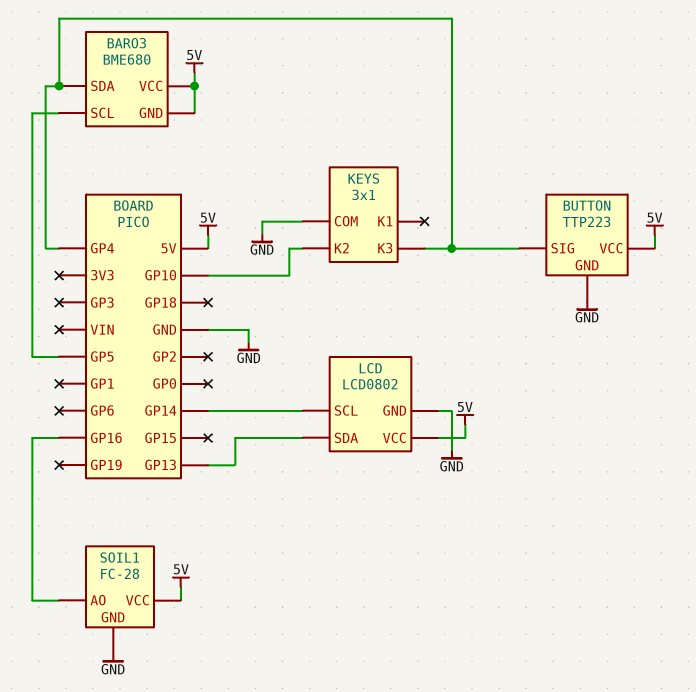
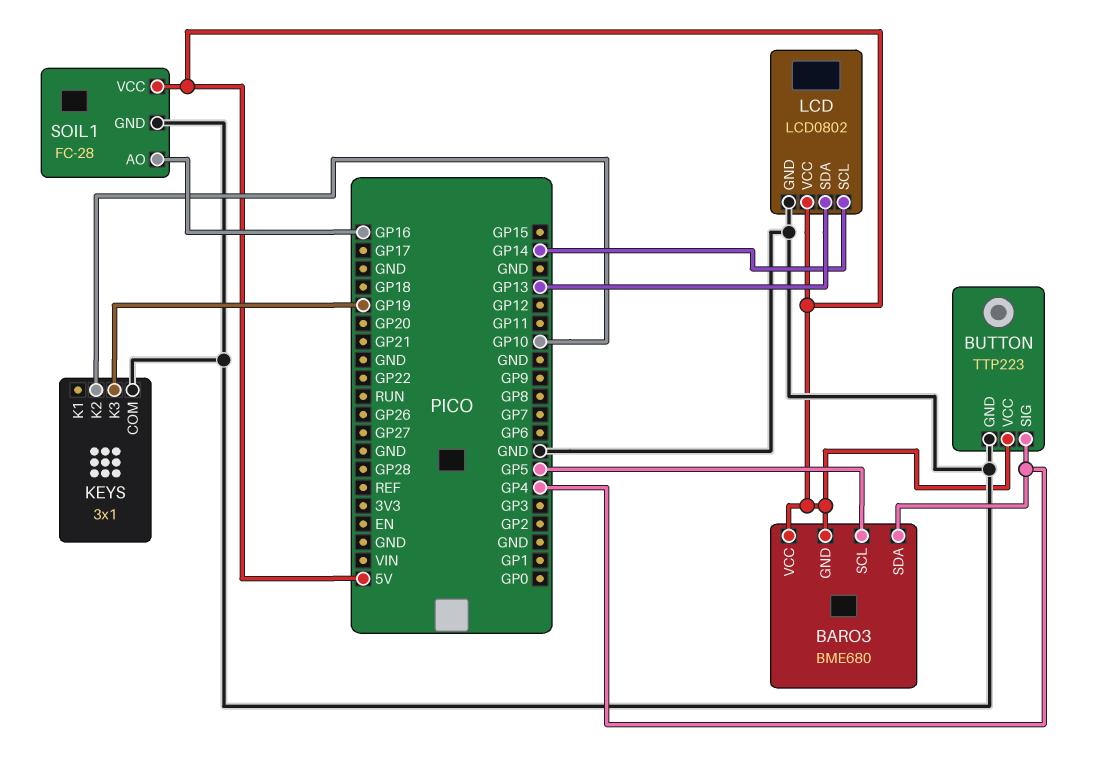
KEYS pin K3: GP4 -> GP19

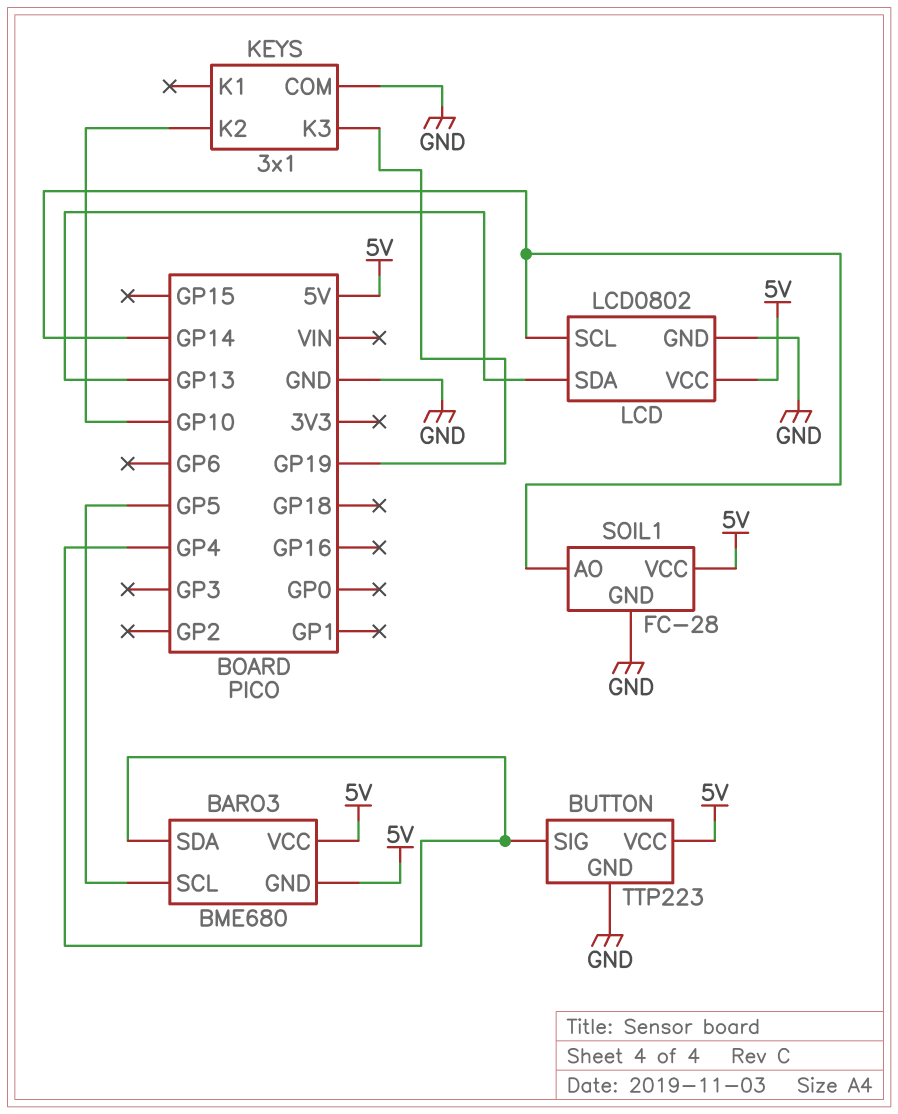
SOIL1 pin AO: GP16 -> GP14

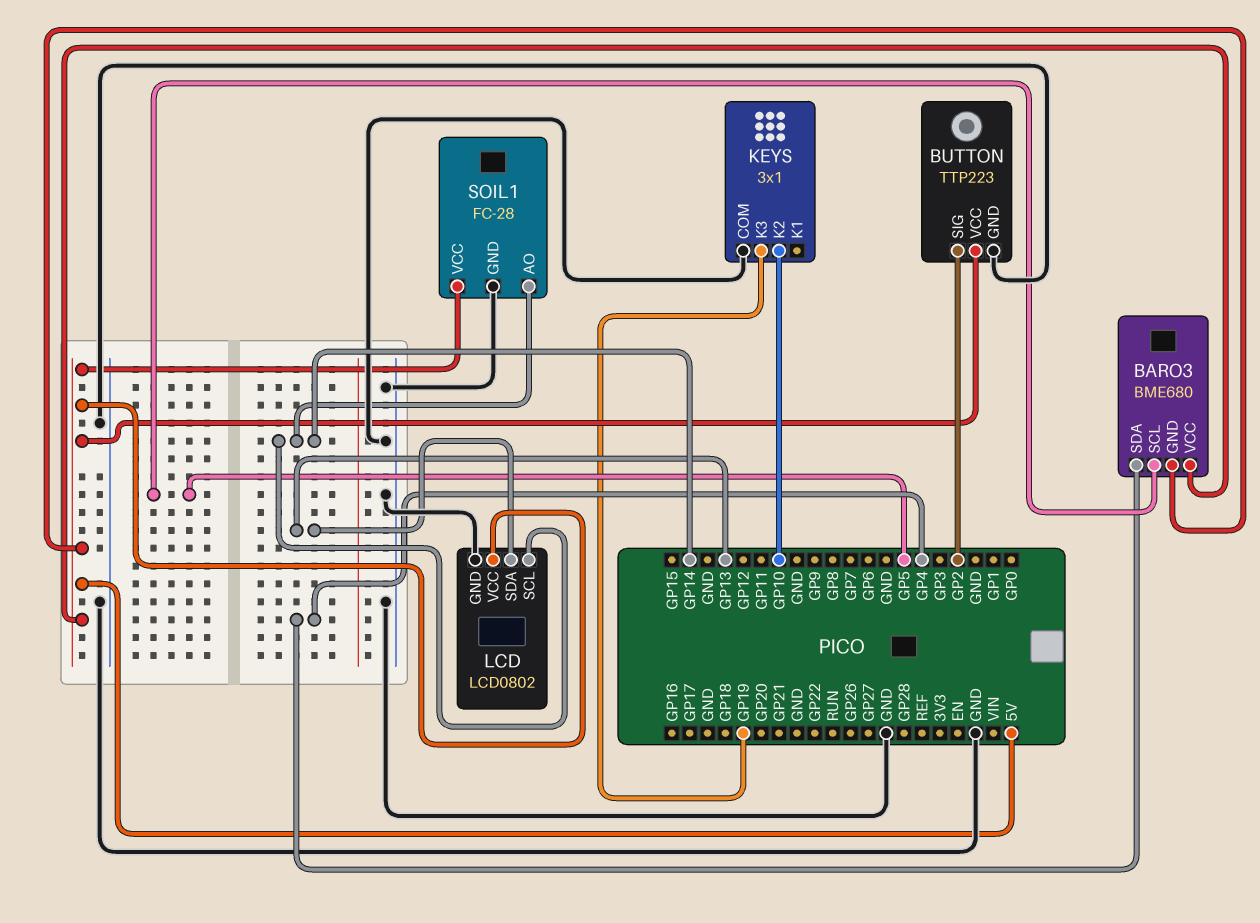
BUTTON pin SIG: GP4 -> GP2

